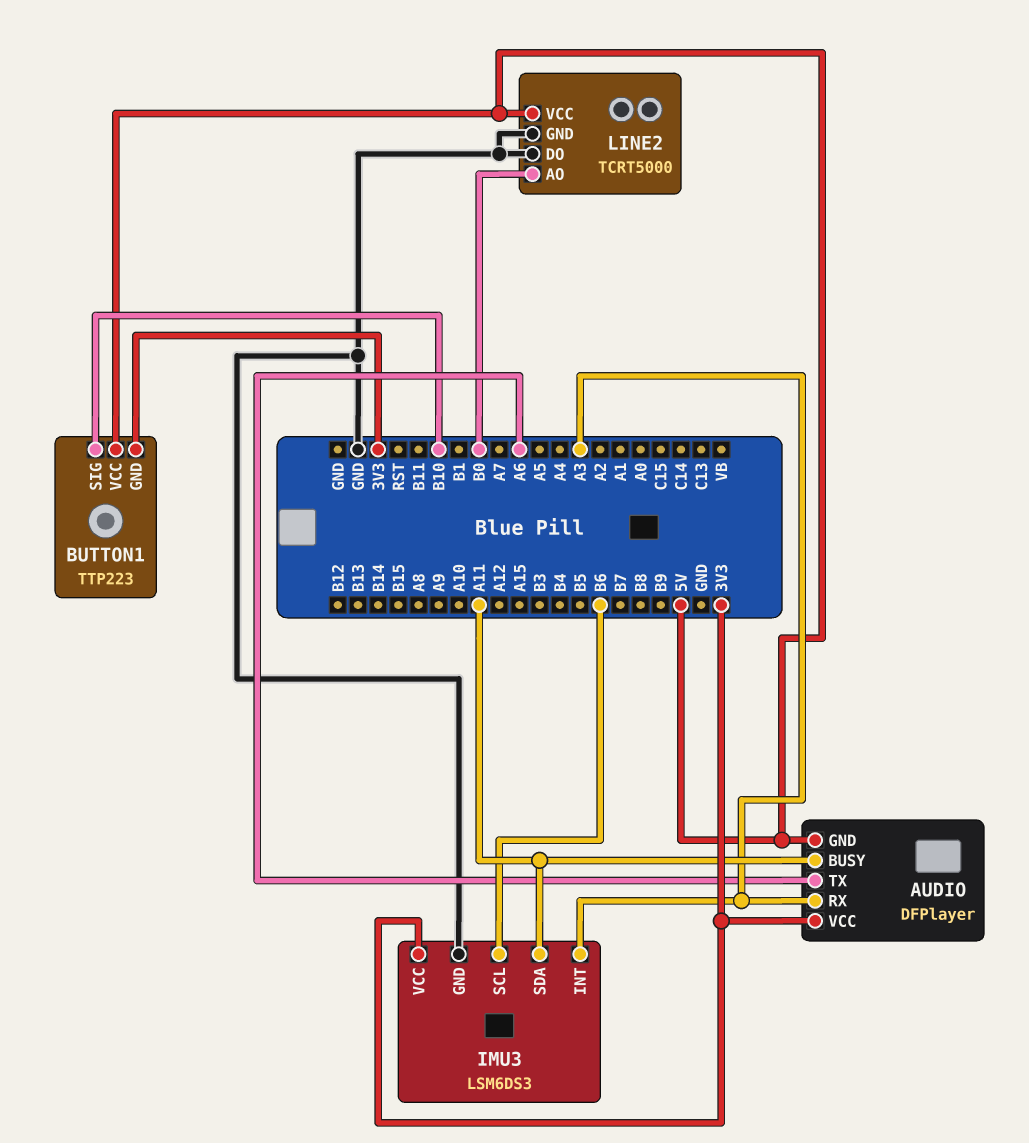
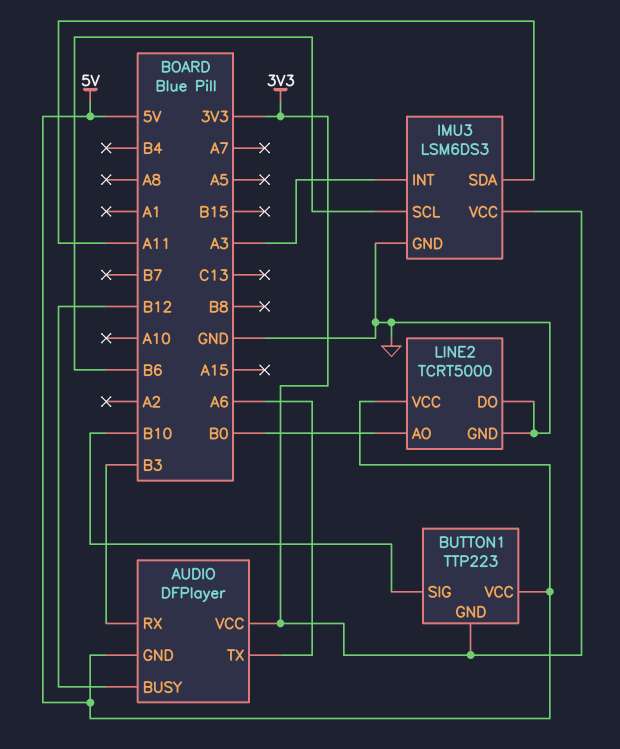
AUDIO pin BUSY: A11 -> B12
AUDIO pin RX: A3 -> B3

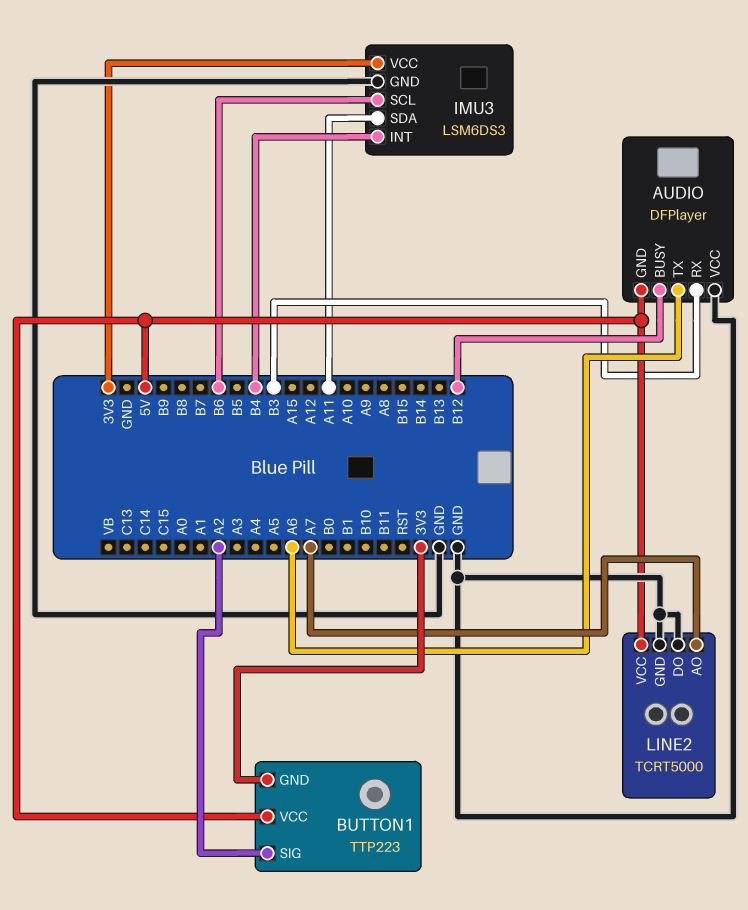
AUDIO pin VCC: 3V3 -> GND
BUTTON1 pin SIG: B10 -> A2
IMU3 pin INT: A3 -> B4
LINE2 pin AO: B0 -> A7

